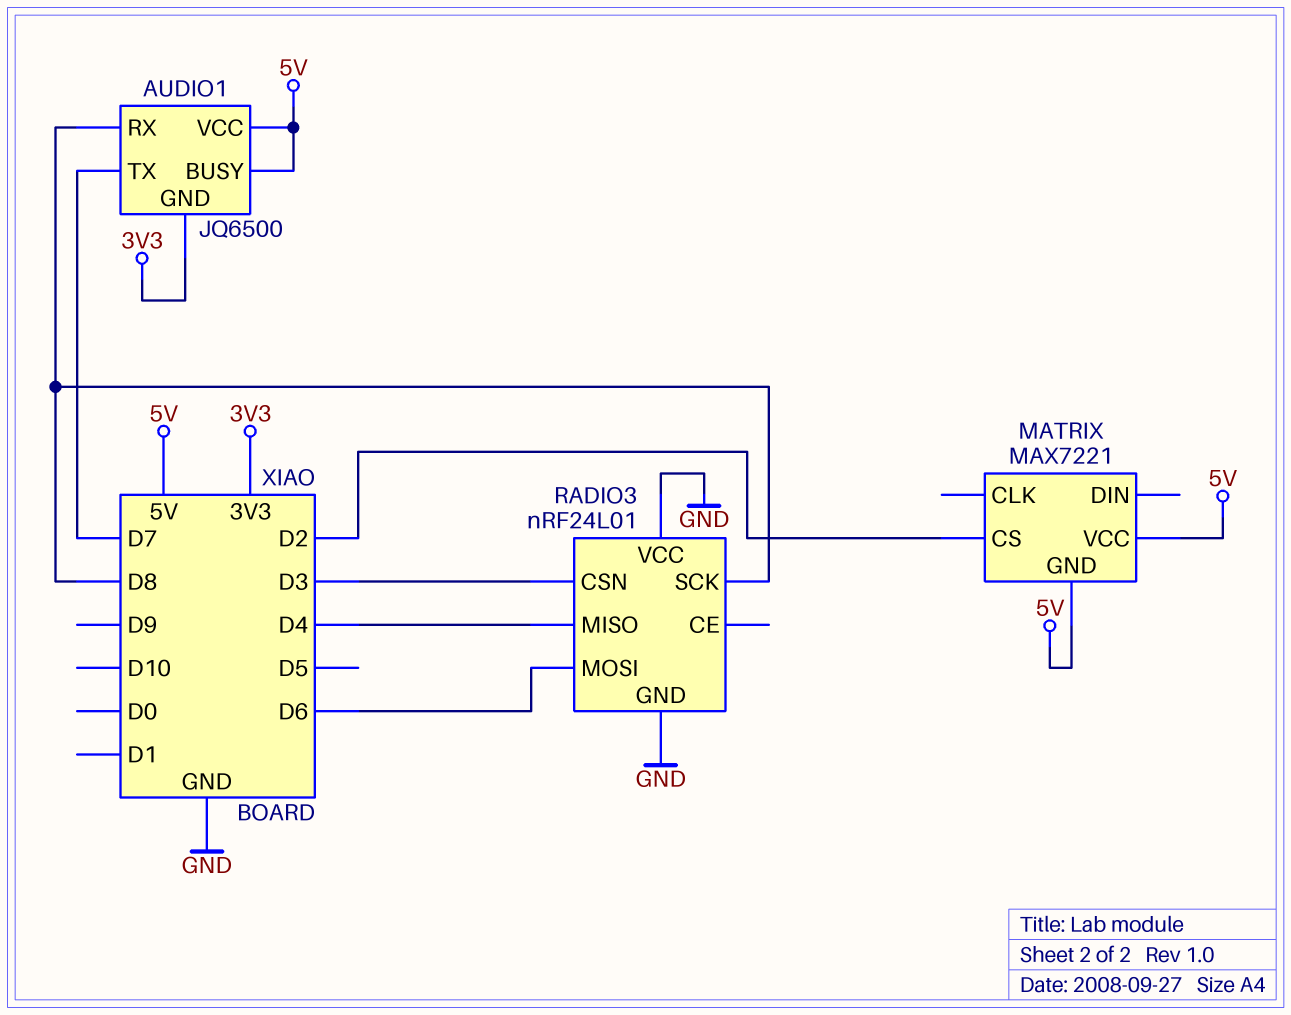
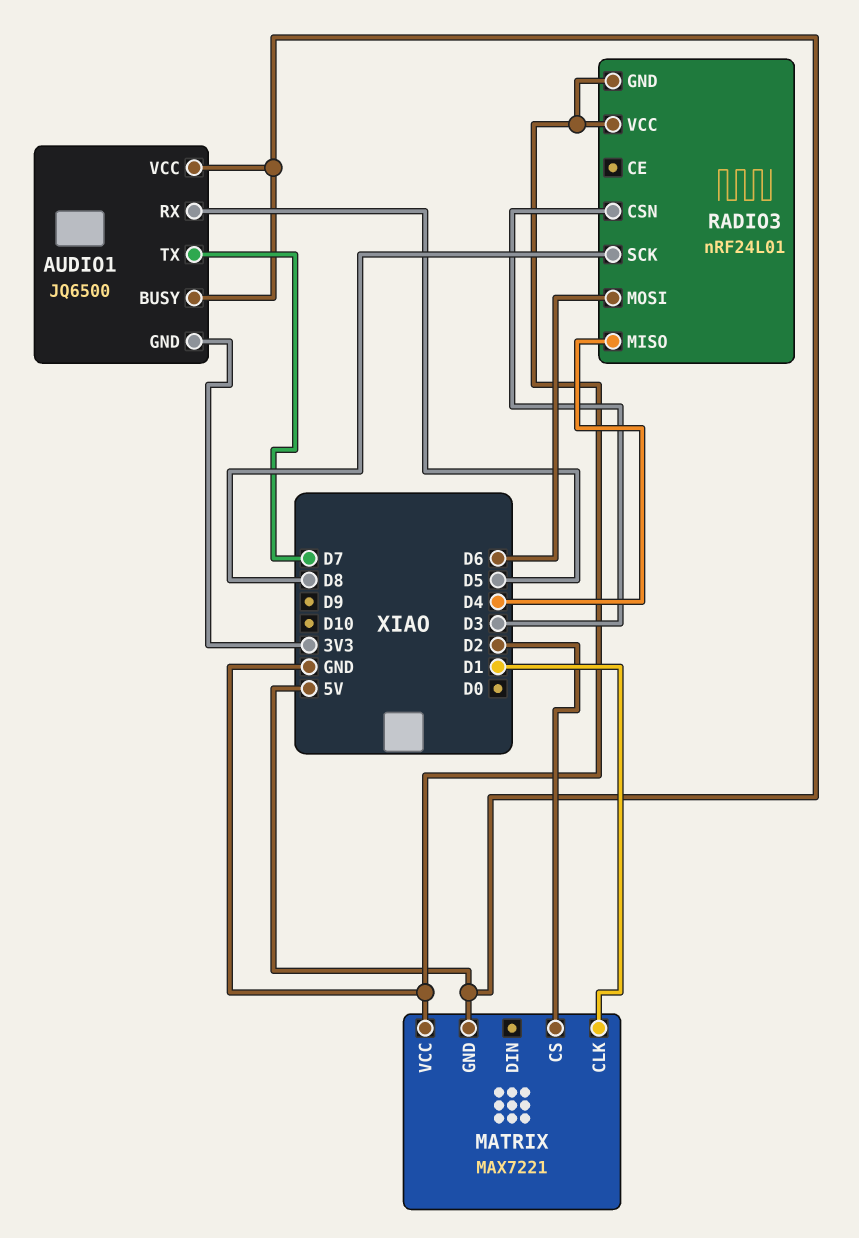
AUDIO1 pin RX: D8 -> D5
MATRIX pin CLK: none -> D1
MATRIX pin VCC: 5V -> GND

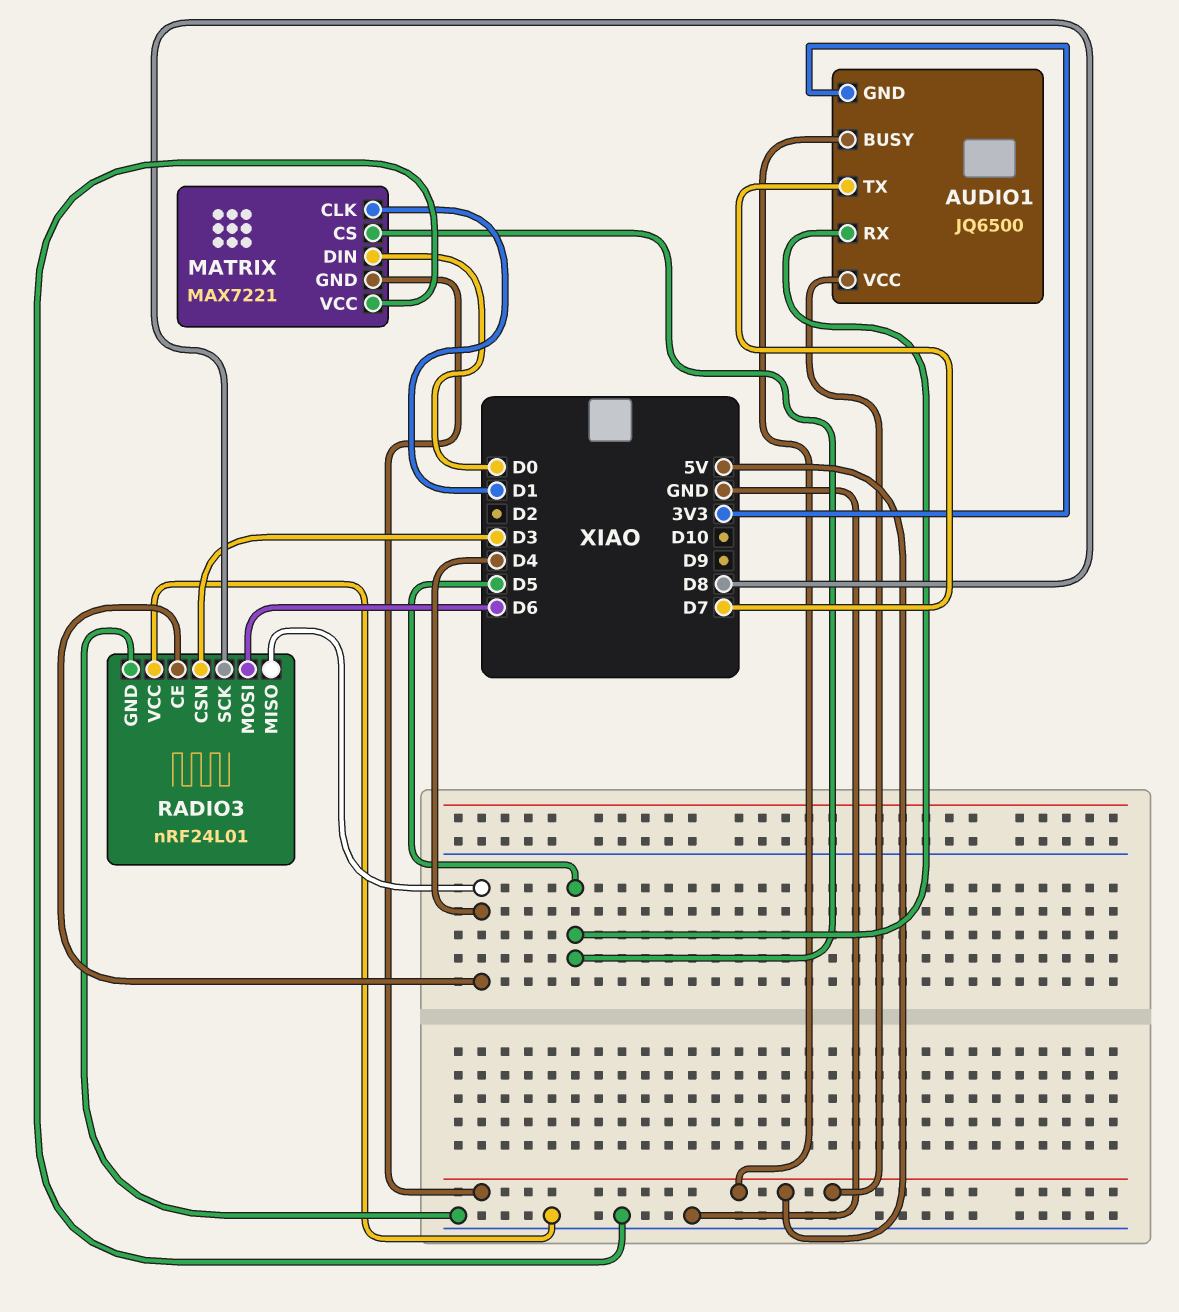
MATRIX pin CS: D2 -> D5
MATRIX pin DIN: none -> D0
RADIO3 pin CE: none -> D4

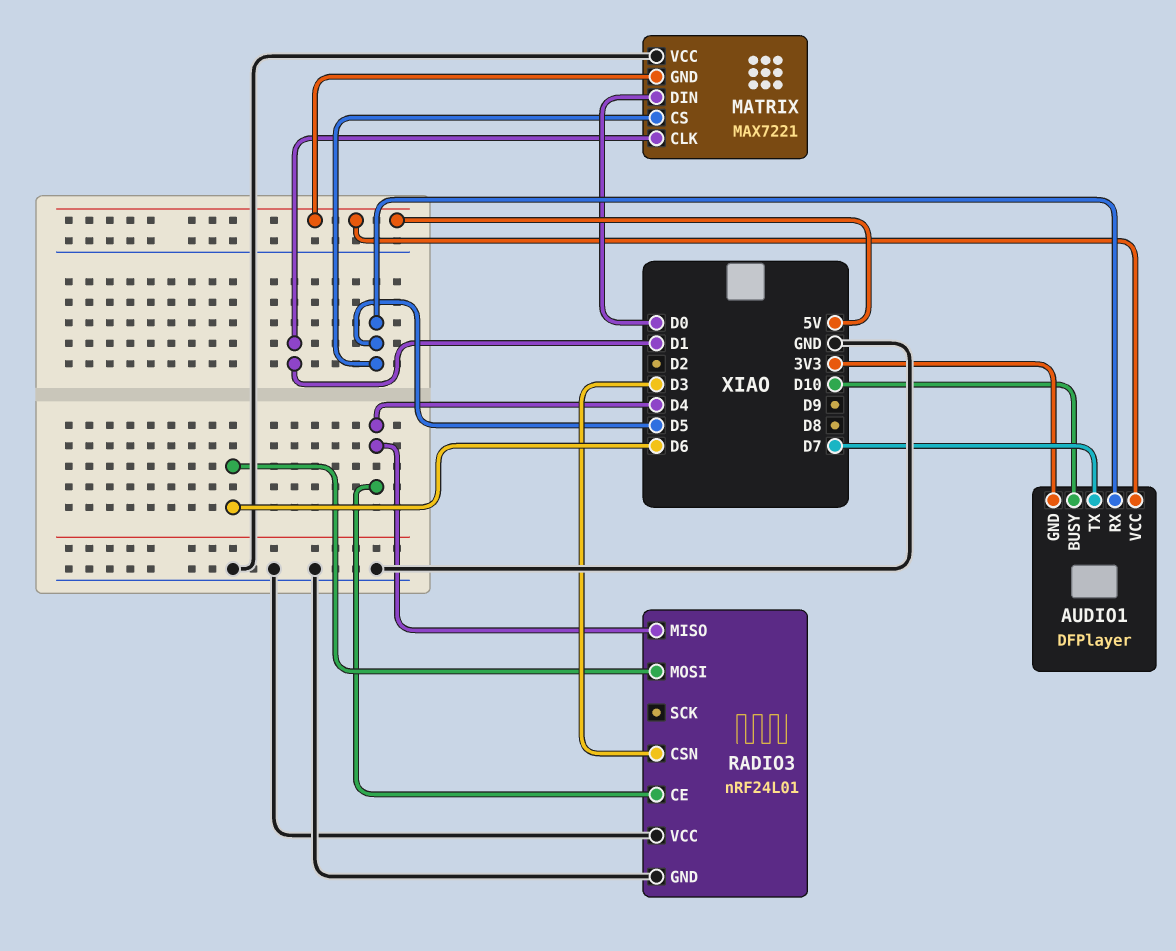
AUDIO1: JQ6500 -> DFPlayer
AUDIO1 pin BUSY: 5V -> D10
RADIO3 pin SCK: D8 -> none

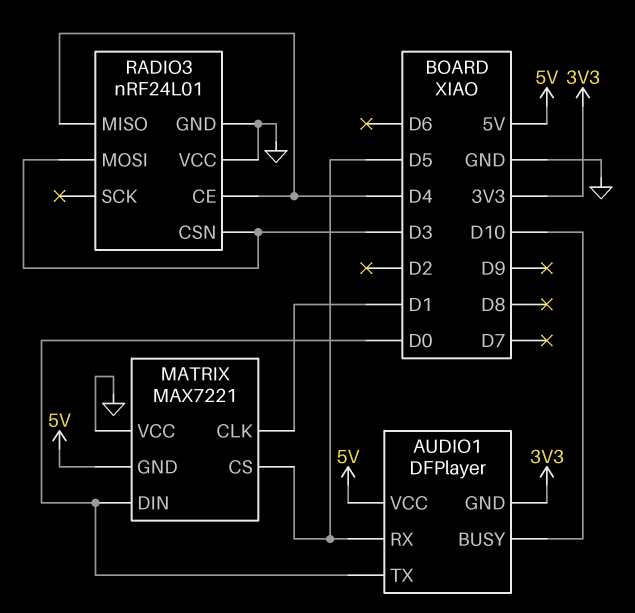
AUDIO1 pin TX: D7 -> D0
RADIO3 pin MOSI: D6 -> D3

